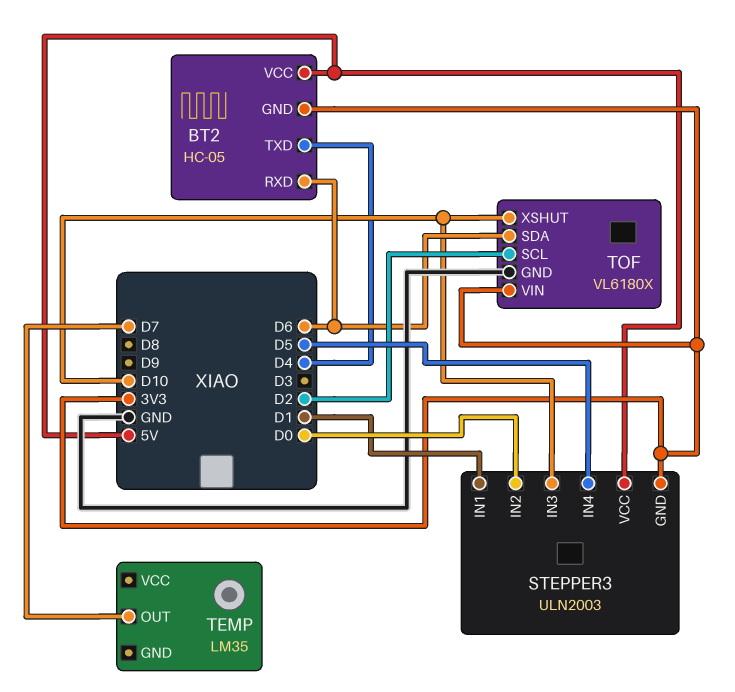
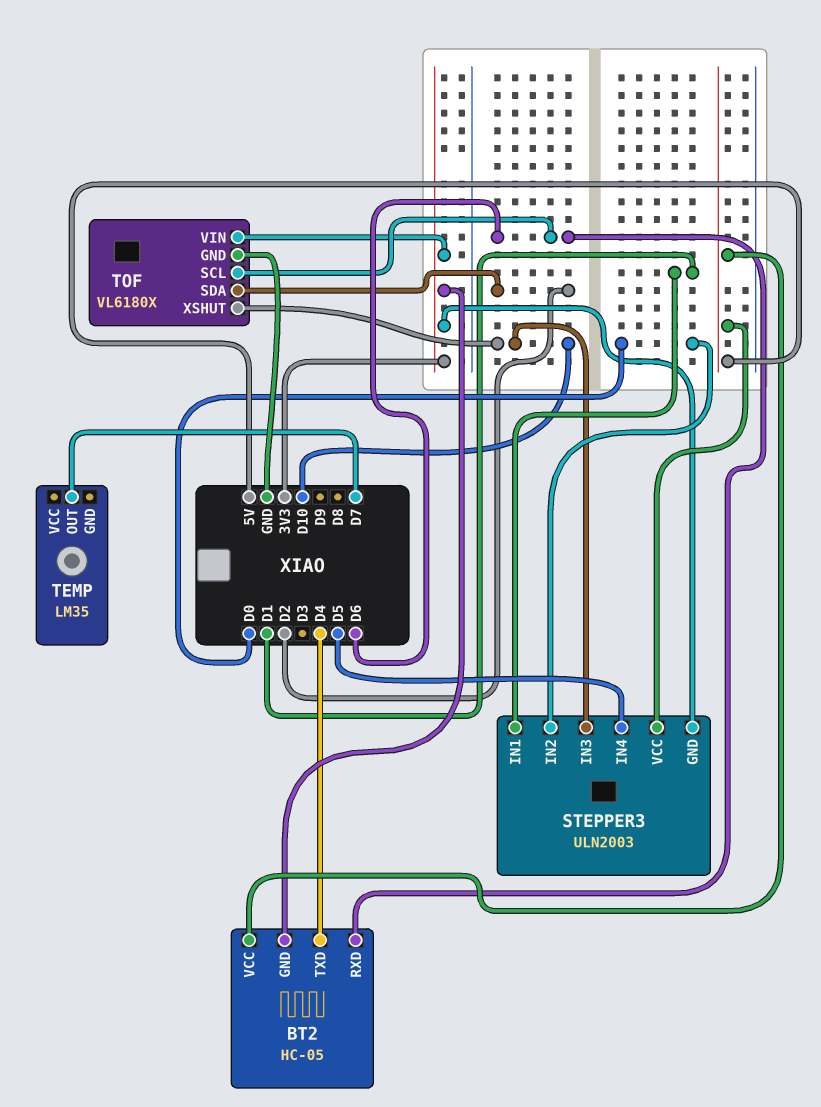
TOF pin SCL: D2 -> D6
TOF pin SDA: D6 -> D2

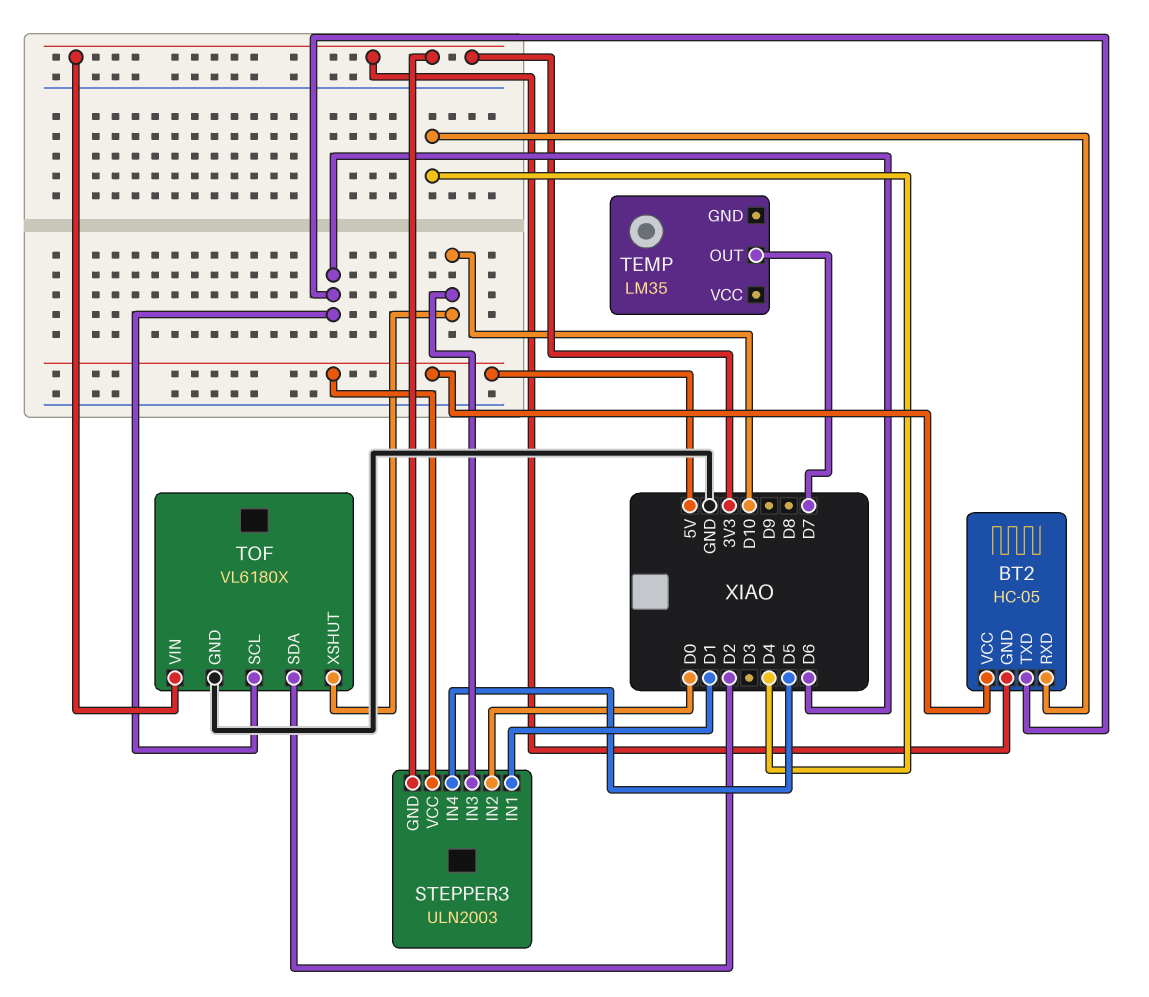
BT2 pin RXD: D6 -> D4
BT2 pin TXD: D4 -> D6

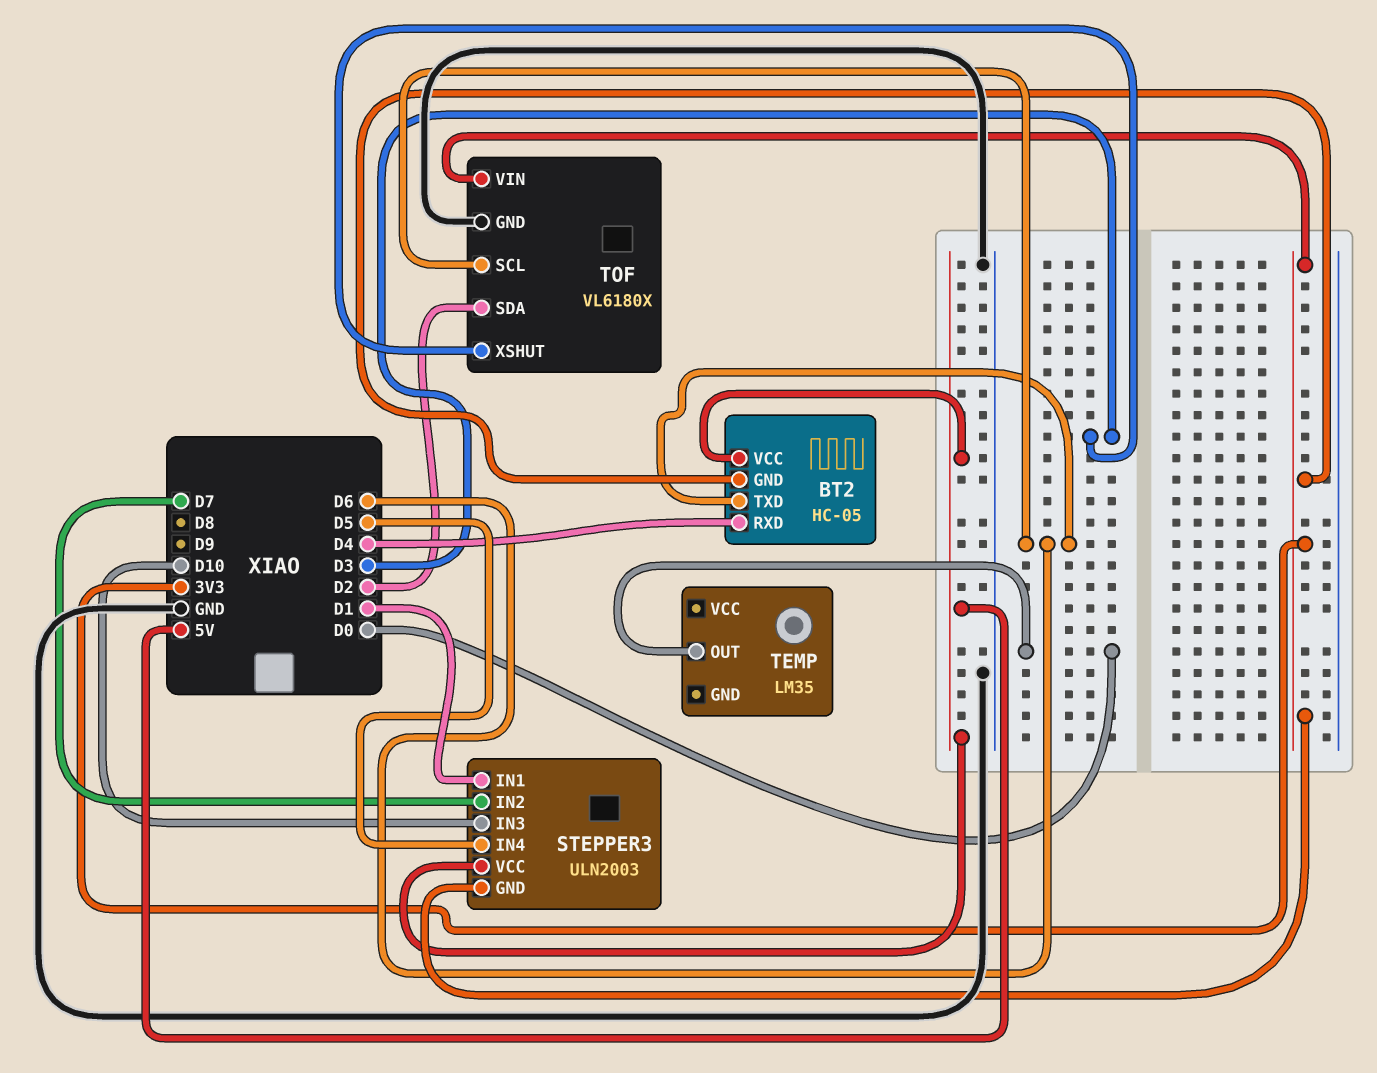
STEPPER3 pin IN2: D0 -> D7
TEMP pin OUT: D7 -> D0
TOF pin XSHUT: D10 -> D3

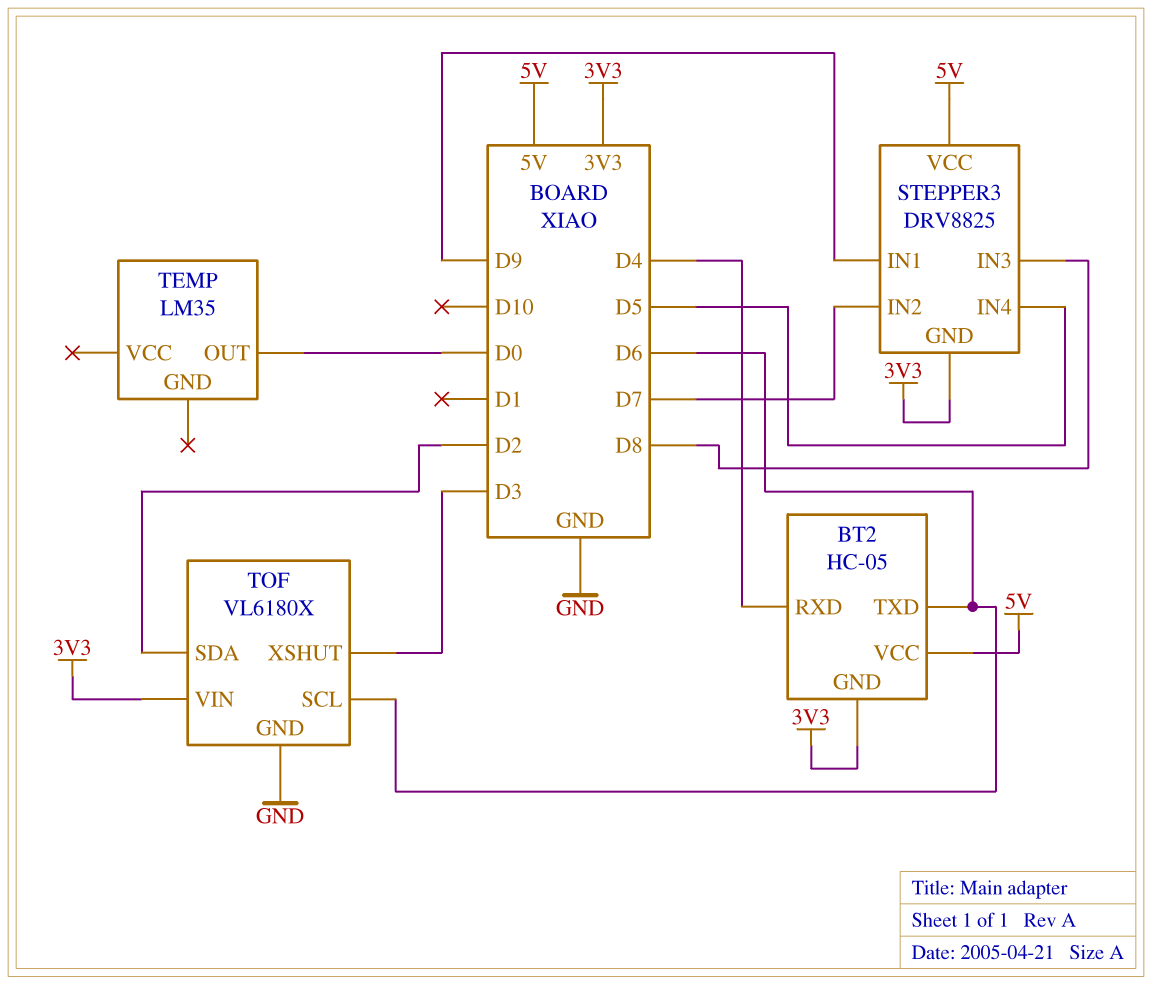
STEPPER3: ULN2003 -> DRV8825
STEPPER3 pin IN1: D1 -> D9
STEPPER3 pin IN3: D10 -> D8

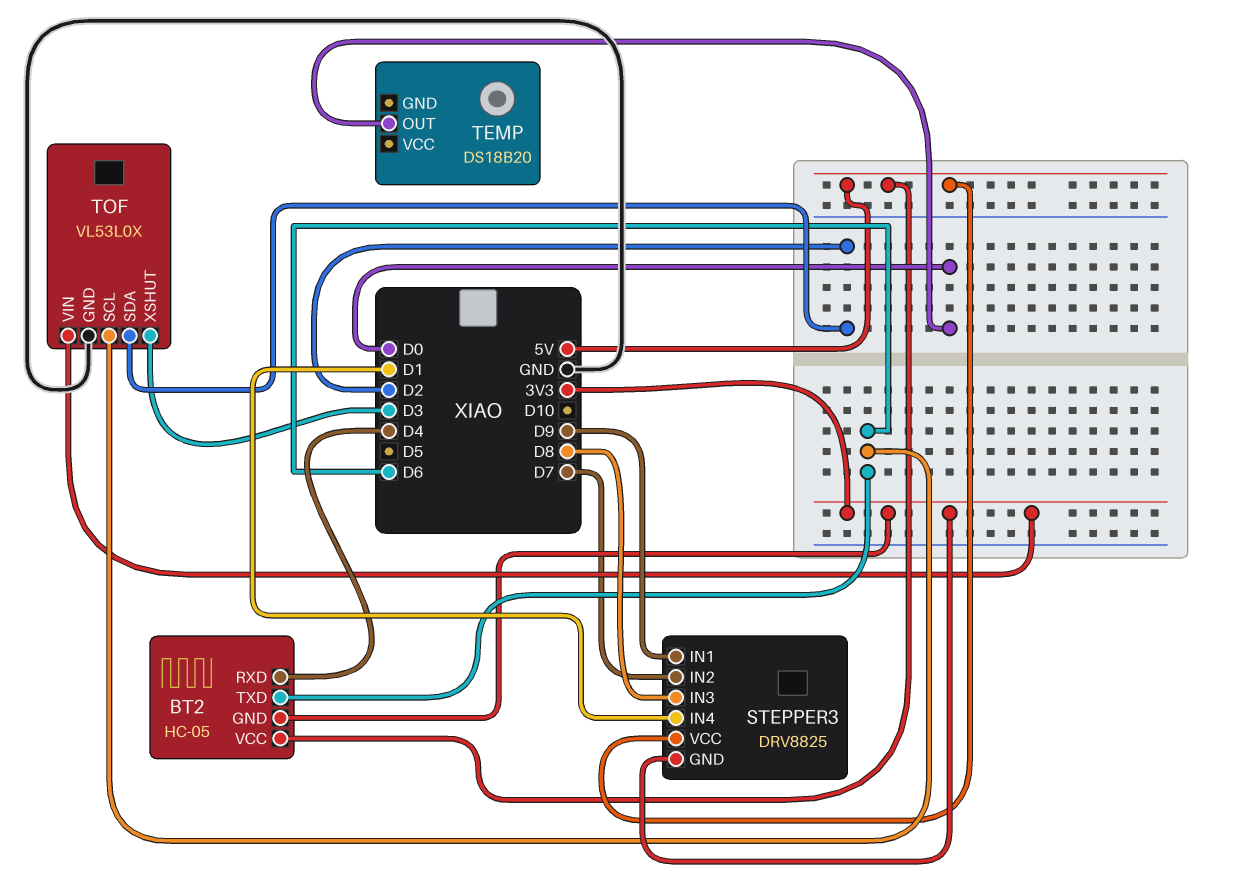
STEPPER3 pin IN4: D5 -> D1
TEMP: LM35 -> DS18B20
TOF: VL6180X -> VL53L0X

